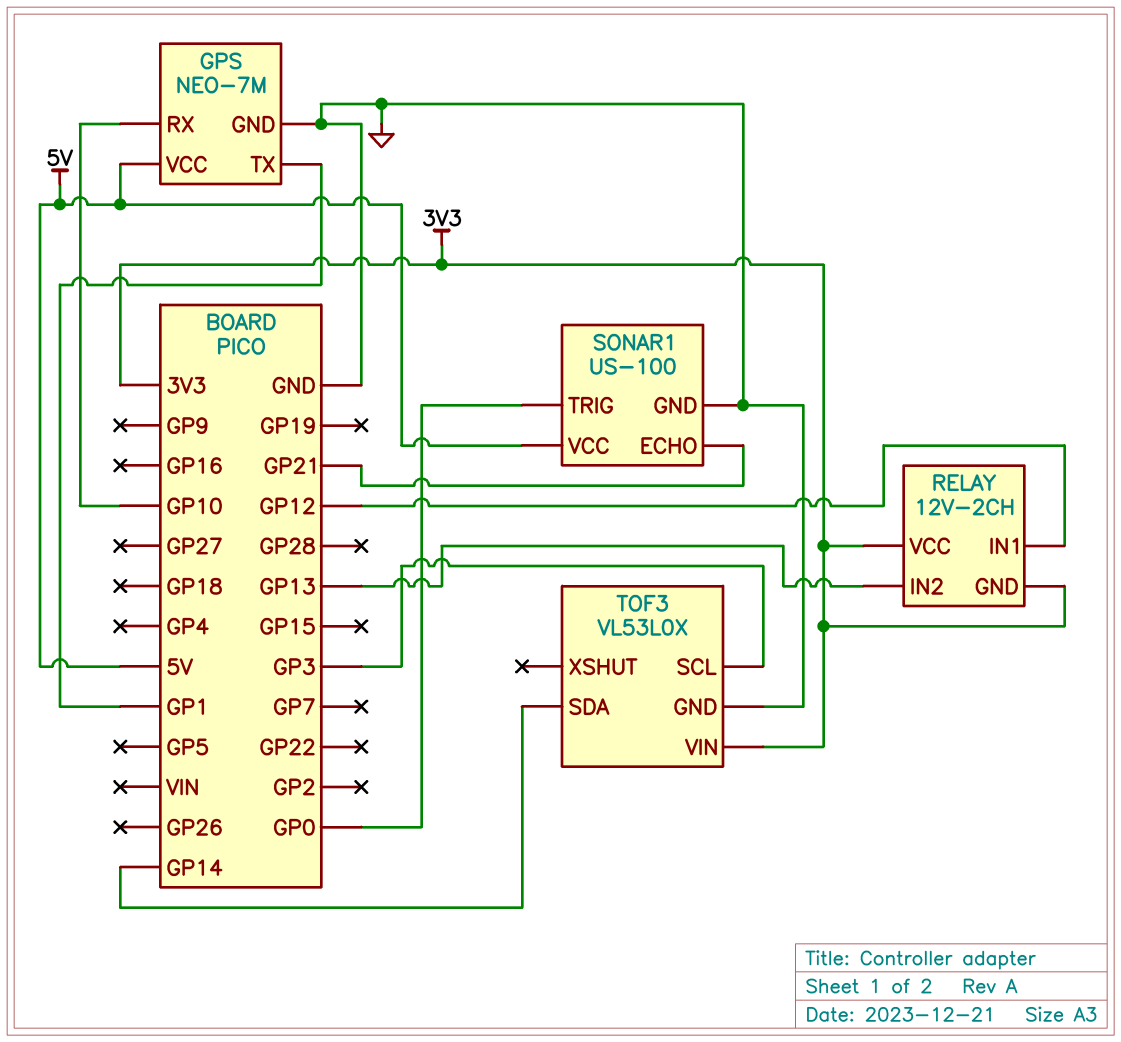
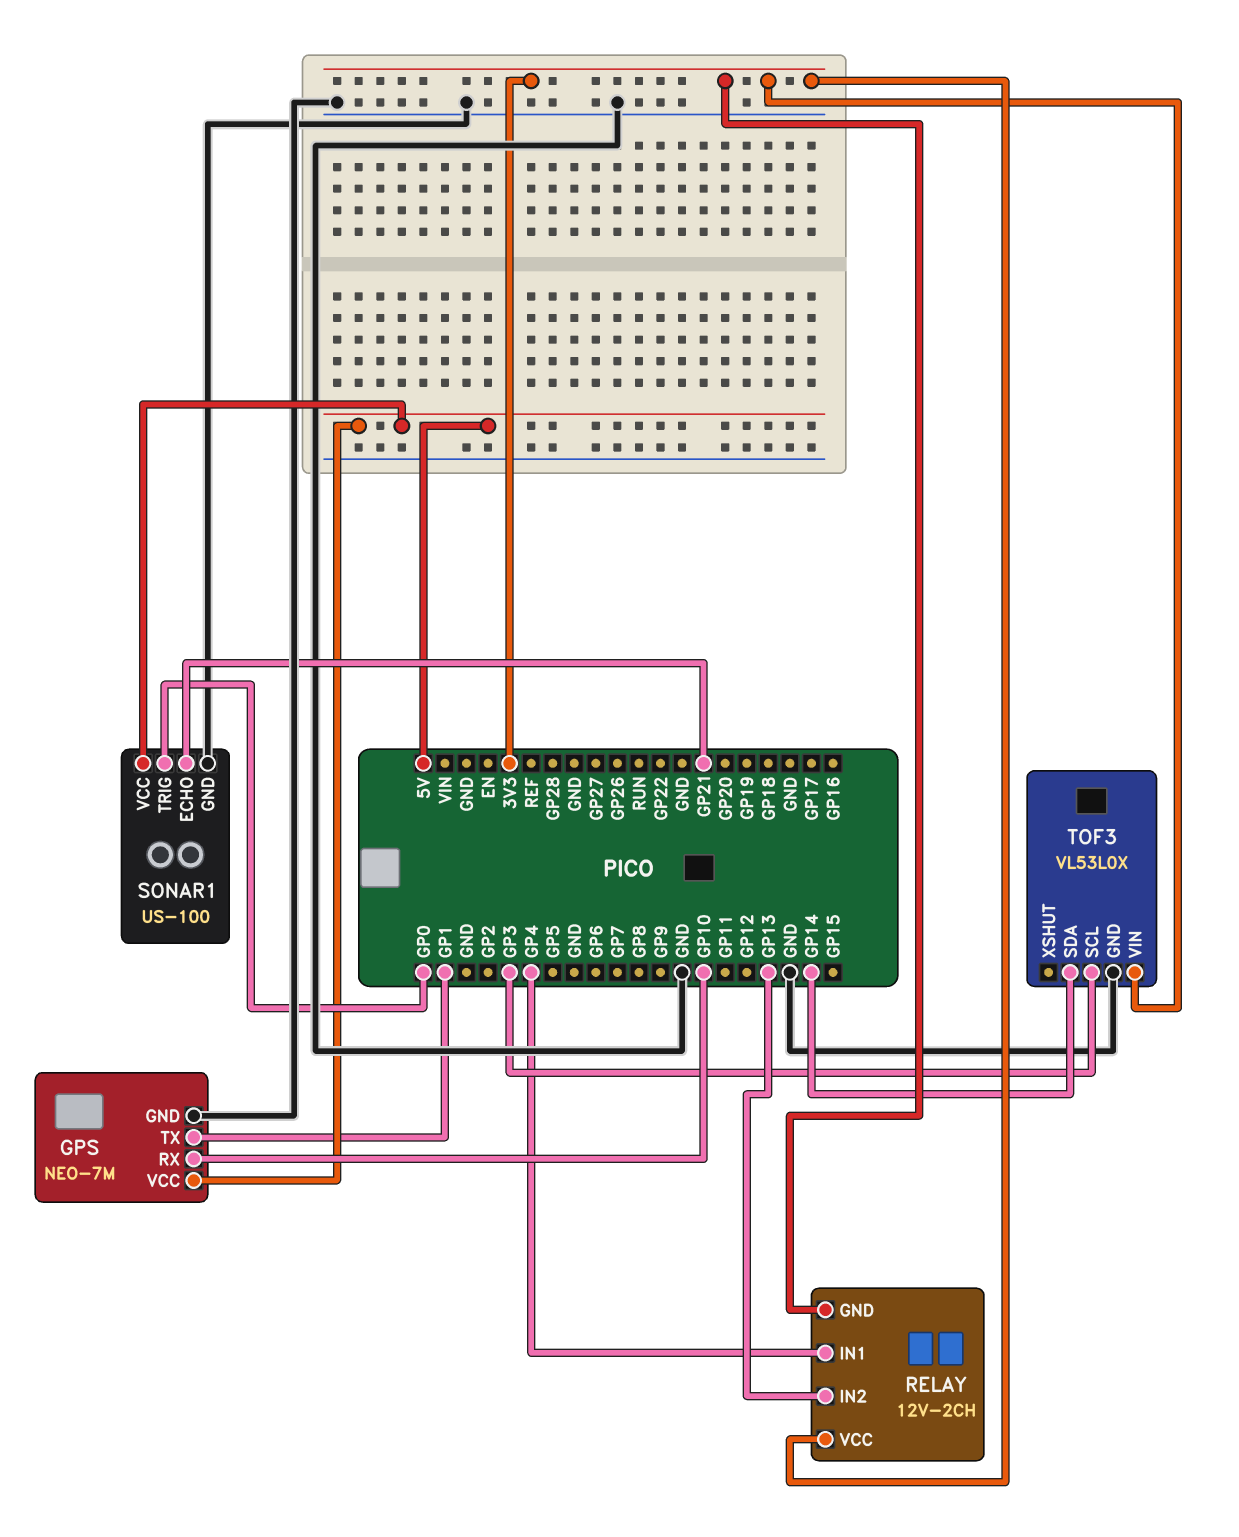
RELAY pin IN1: GP12 -> GP4

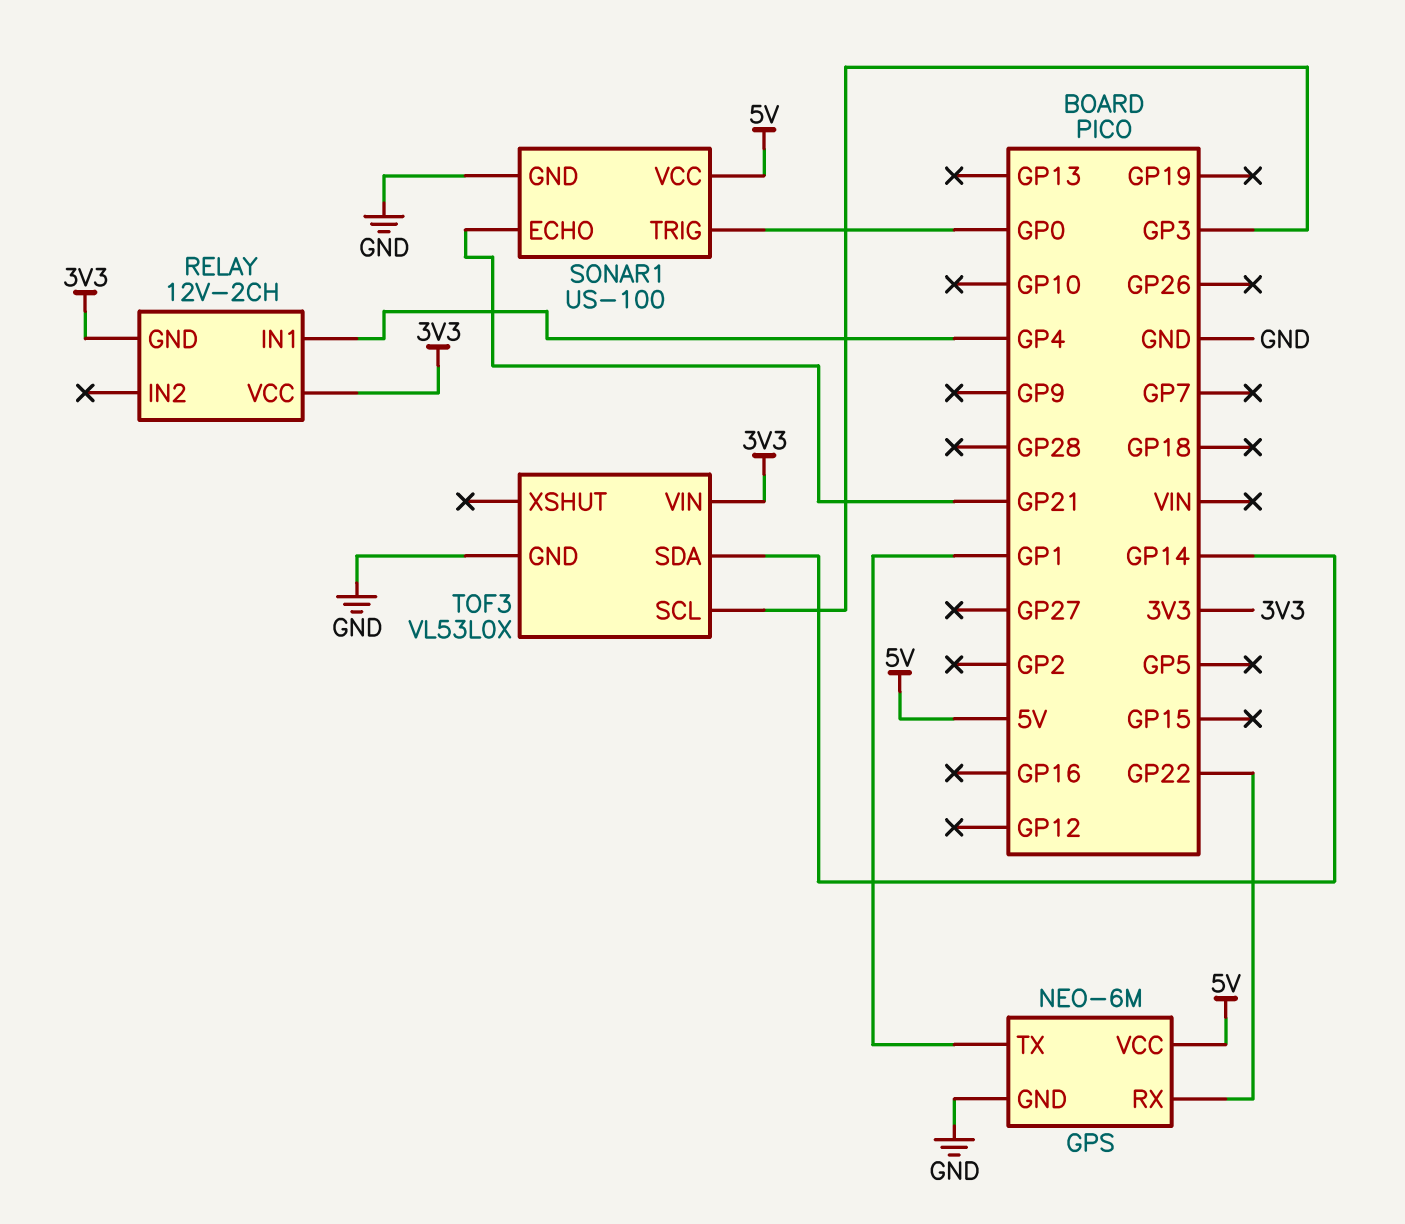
GPS: NEO-7M -> NEO-6M
GPS pin RX: GP10 -> GP22
RELAY pin IN2: GP13 -> none

